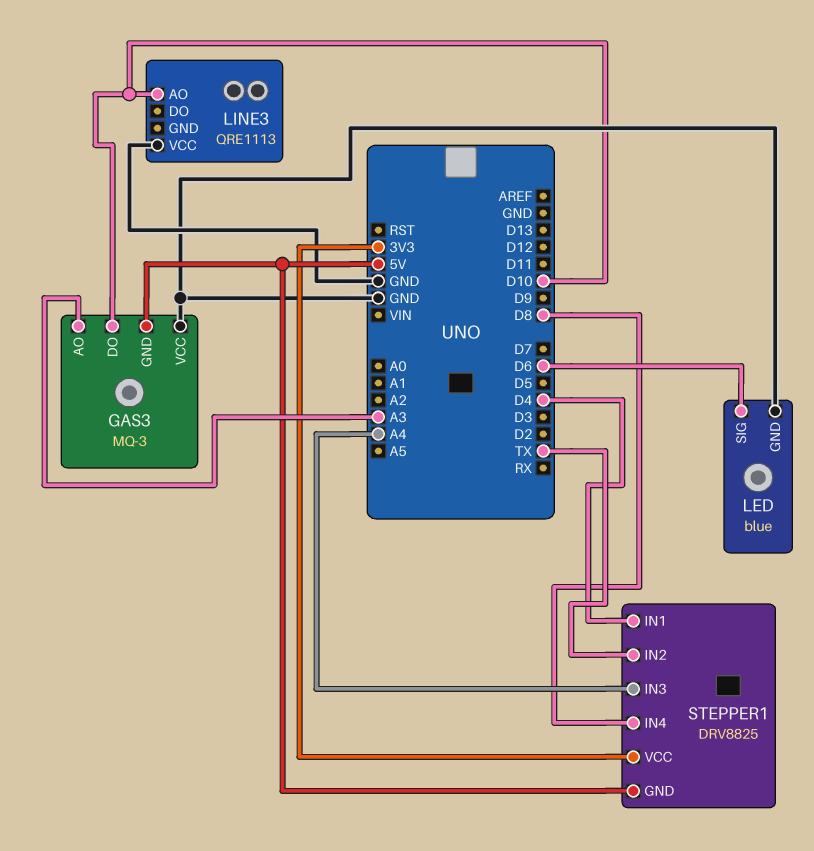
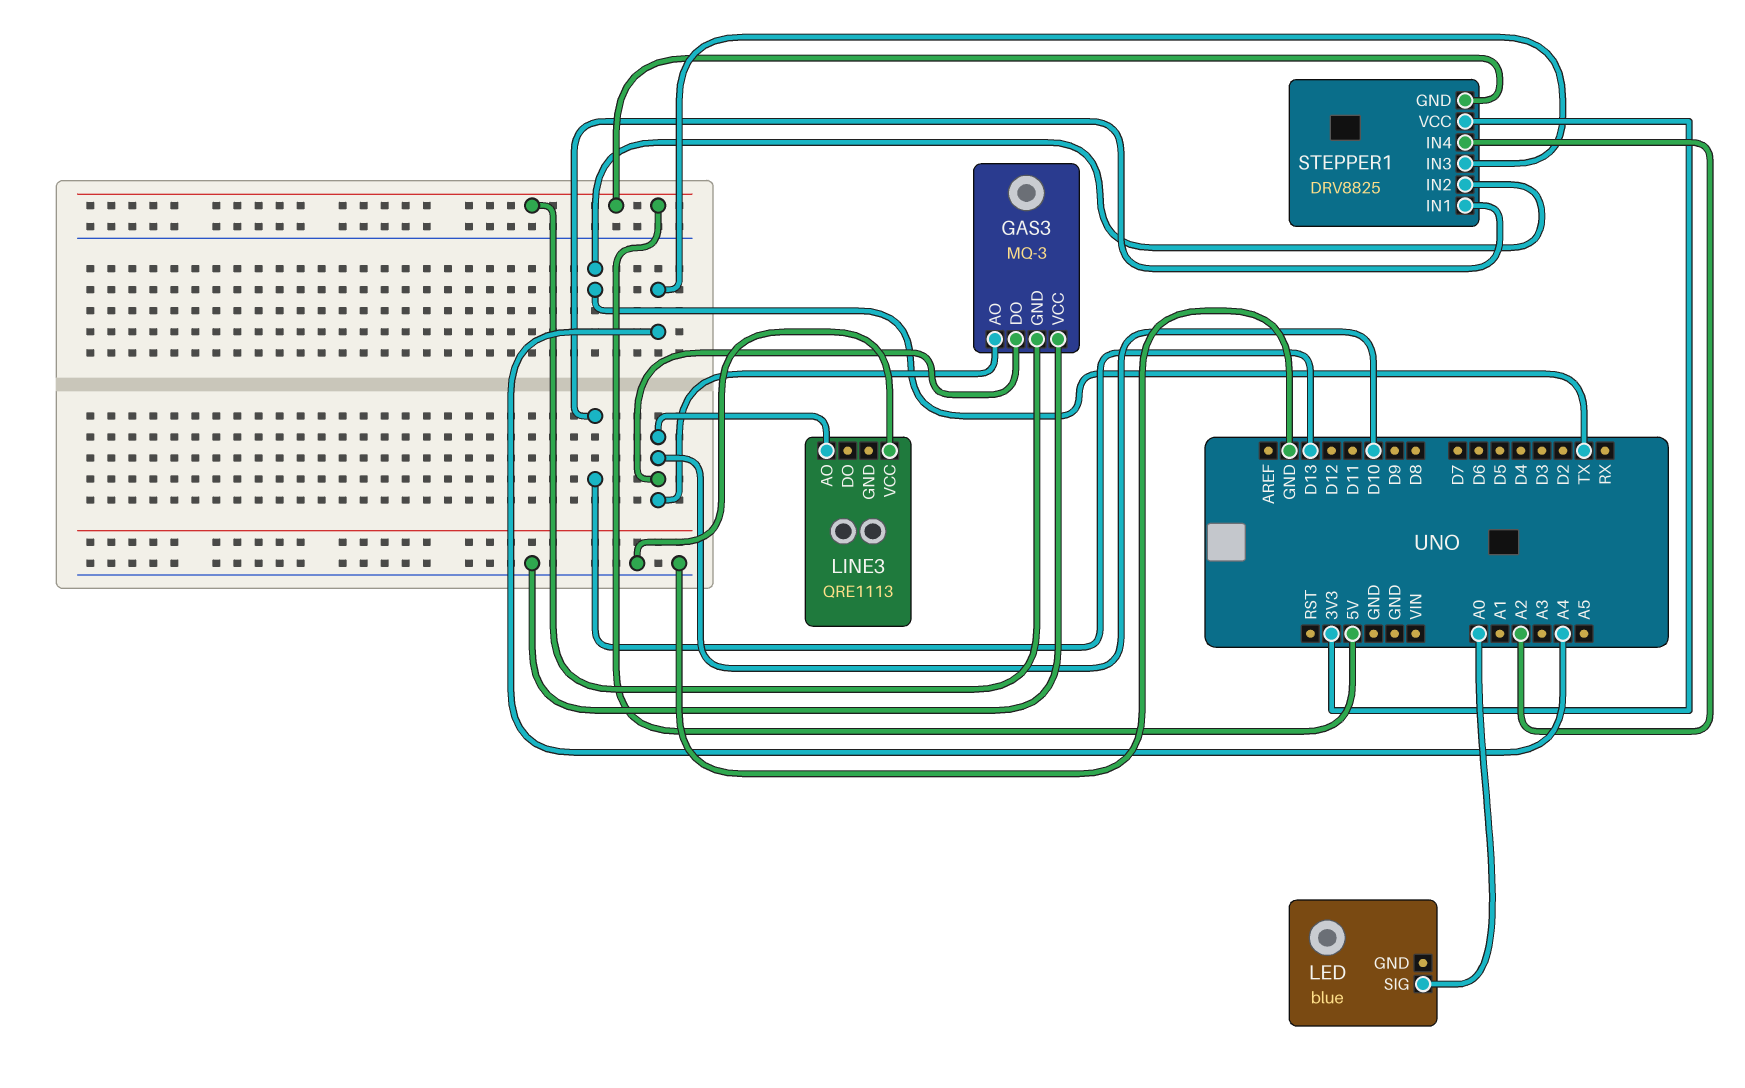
GAS3 pin AO: A3 -> D10
LED pin GND: GND -> none
LED pin SIG: D6 -> A0
STEPPER1 pin IN1: D4 -> D13
STEPPER1 pin IN4: D8 -> A2

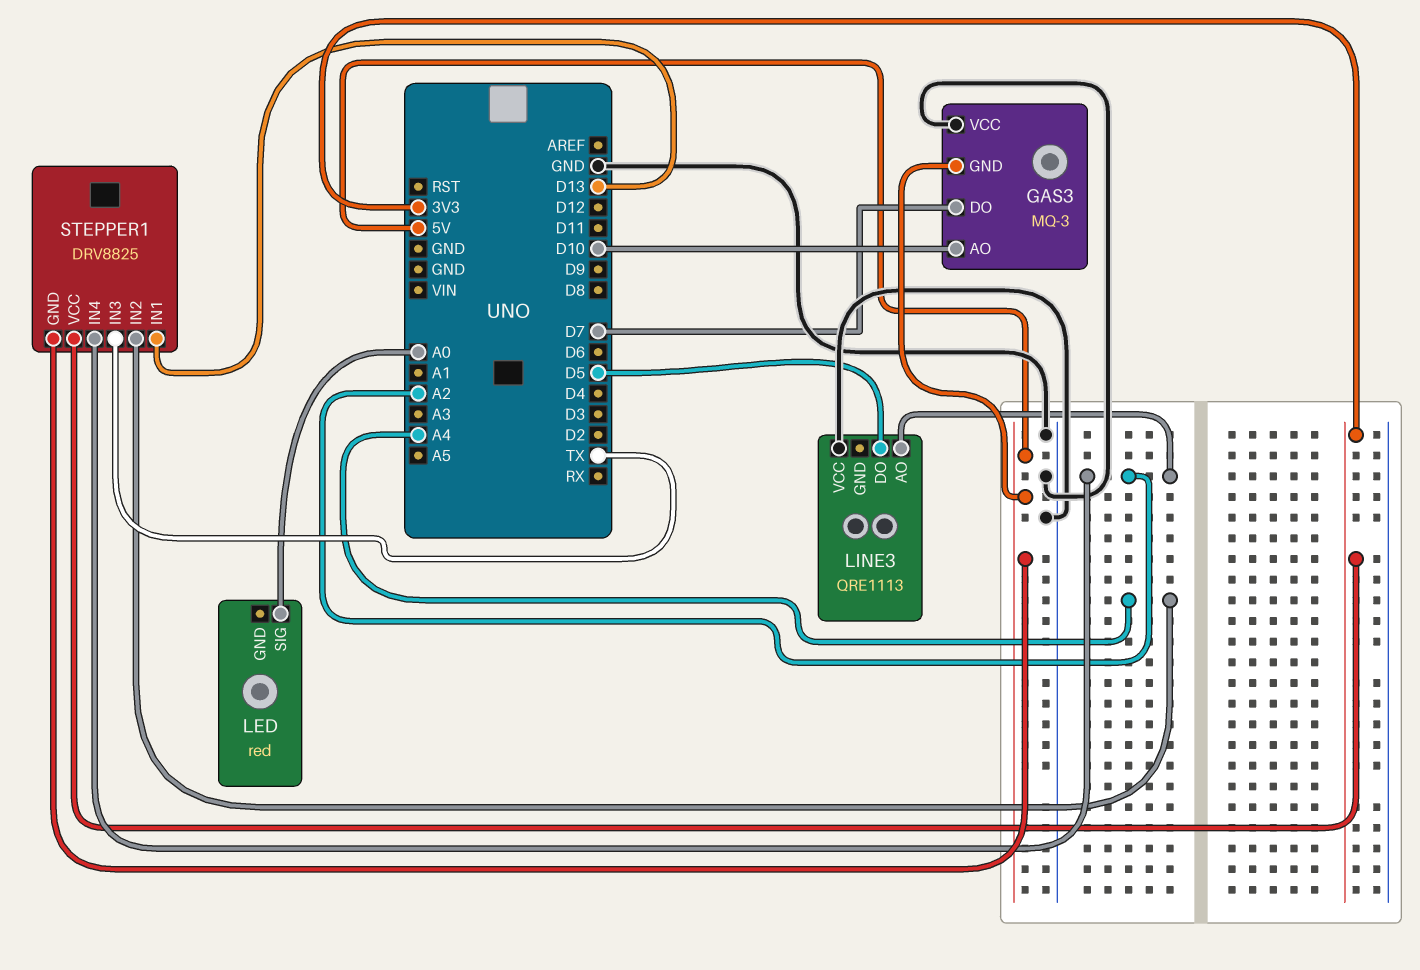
GAS3 pin DO: D10 -> D7
LED: blue -> red
LINE3 pin AO: D10 -> A2
LINE3 pin DO: none -> D5
STEPPER1 pin IN2: TX -> A4
STEPPER1 pin IN3: A4 -> TX

